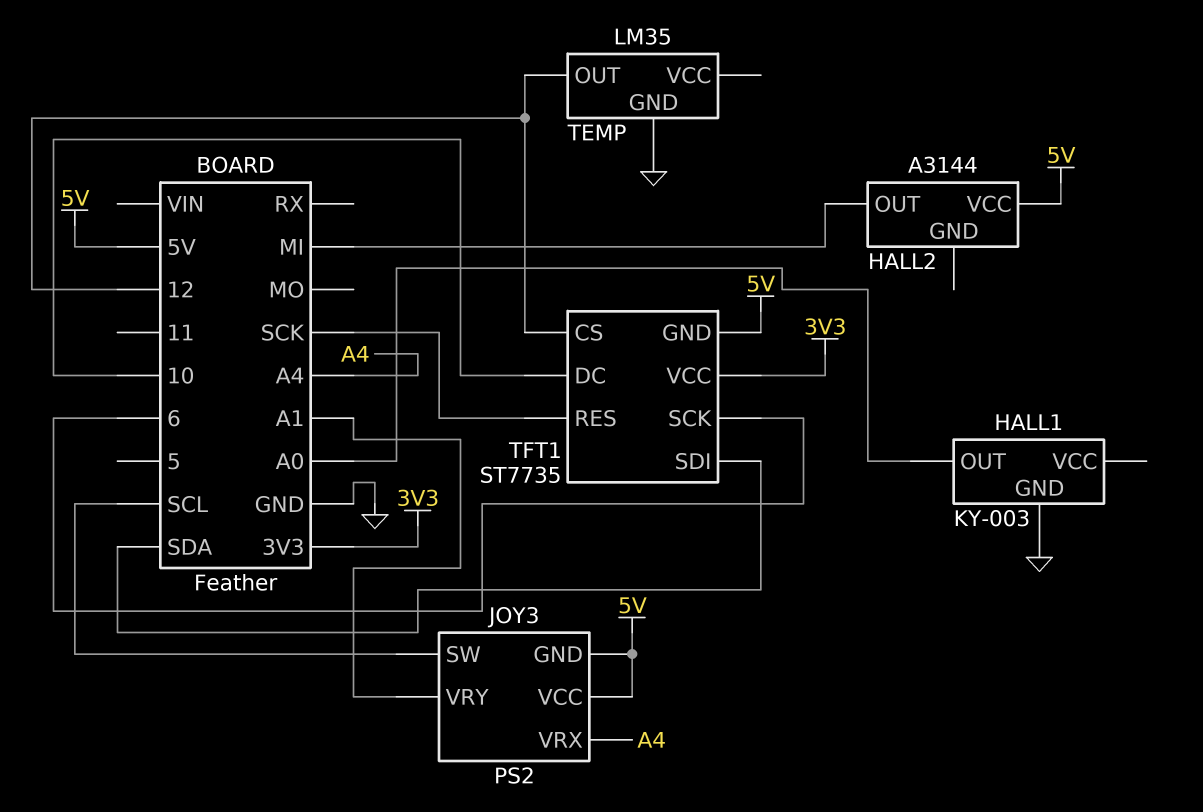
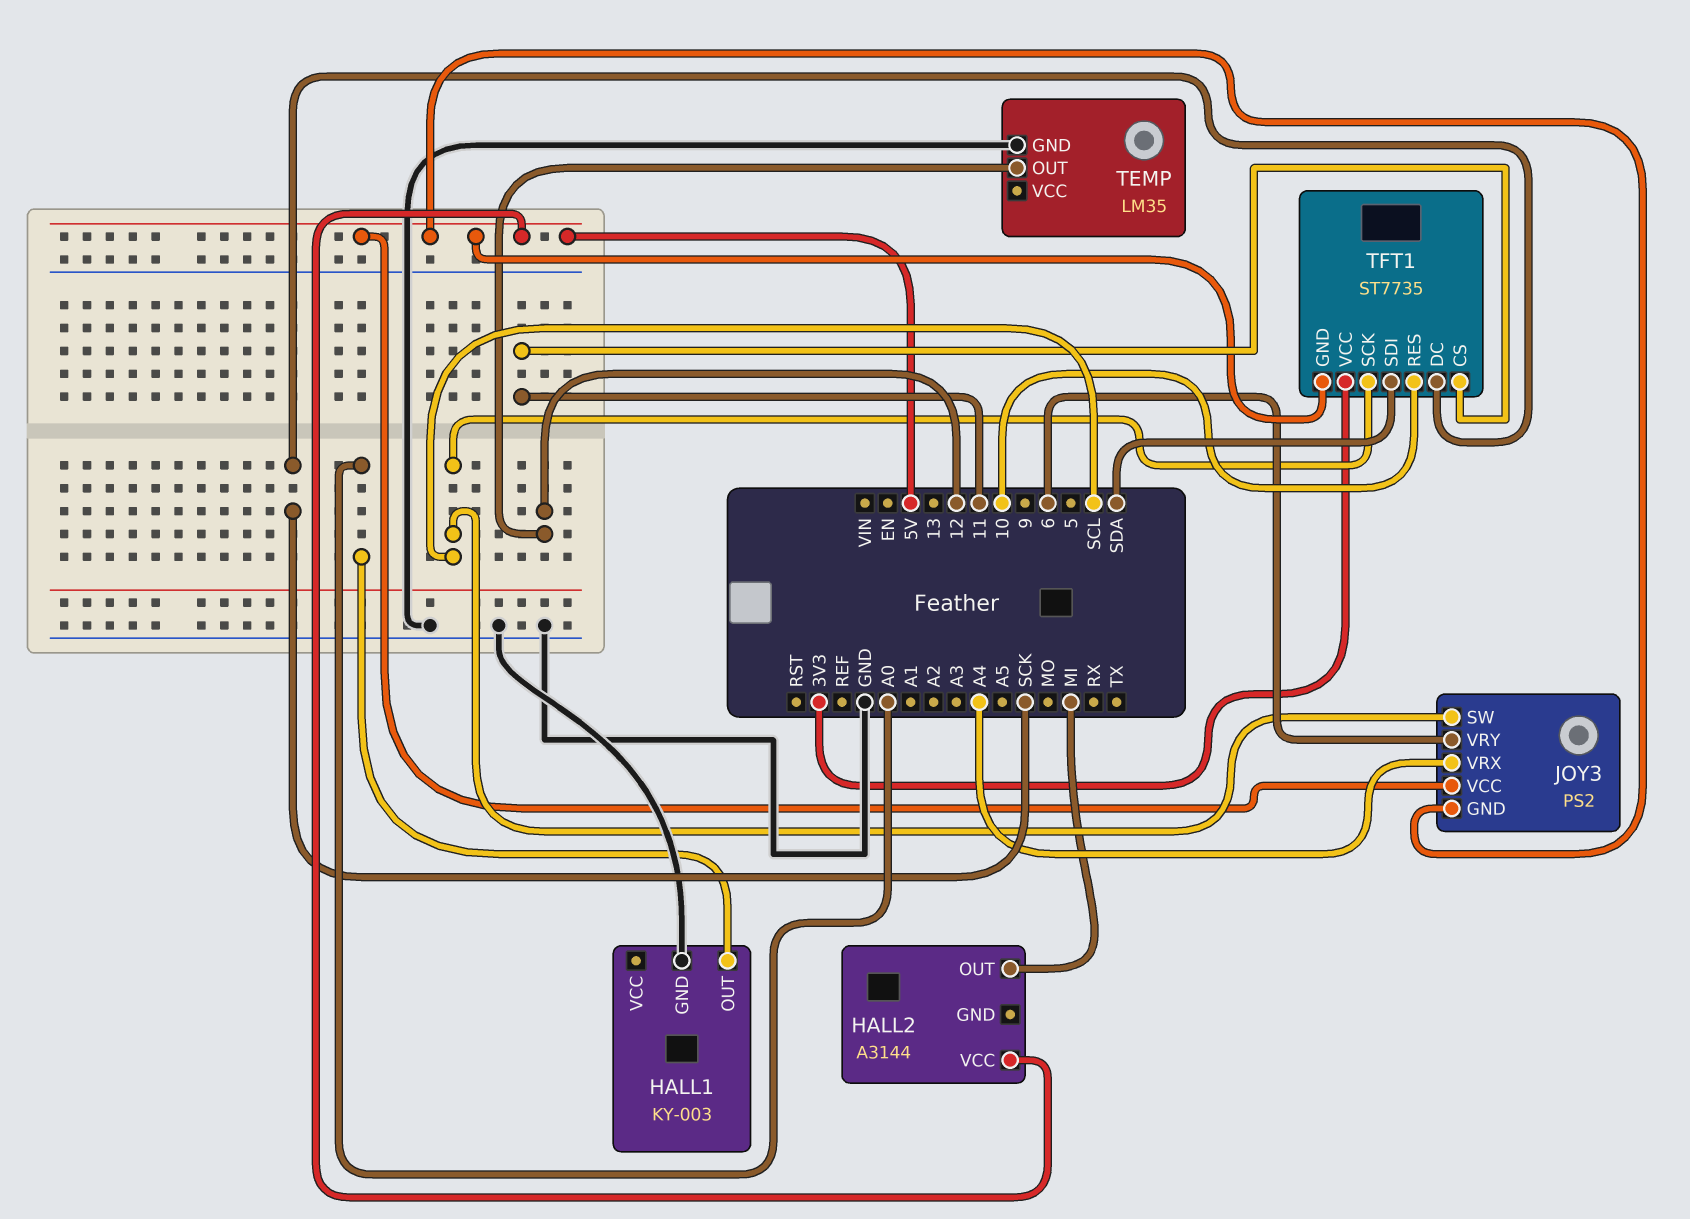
JOY3 pin VRY: A1 -> 6
TFT1 pin CS: 12 -> 11
TFT1 pin DC: 10 -> SCK
TFT1 pin RES: SCK -> 10
TFT1 pin SCK: 6 -> SCL

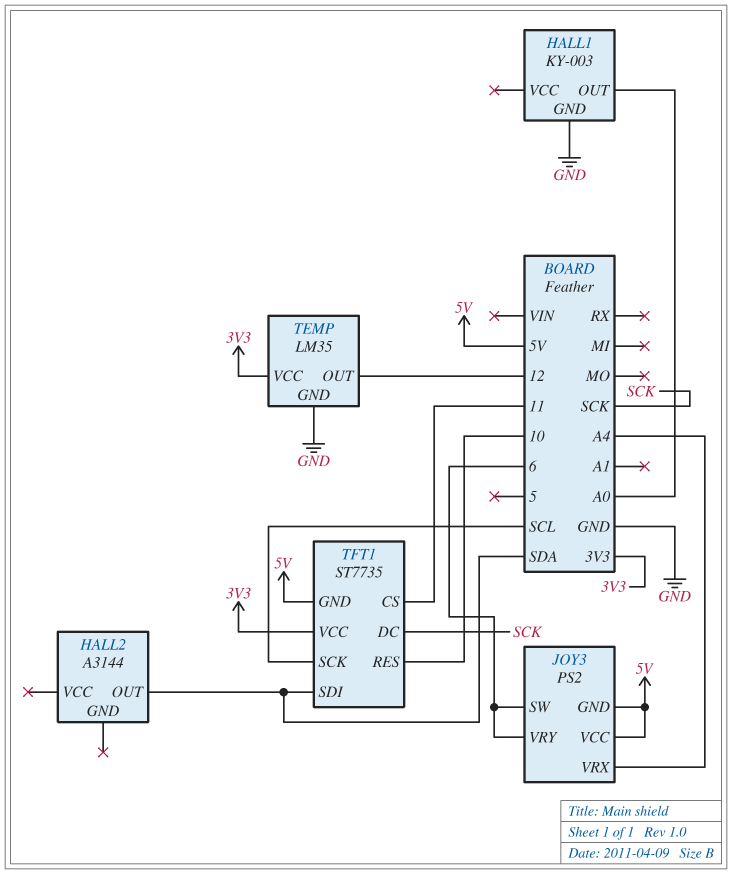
HALL2 pin OUT: MI -> SDA
HALL2 pin VCC: 5V -> none
JOY3 pin SW: SCL -> 6
TEMP pin VCC: none -> 3V3

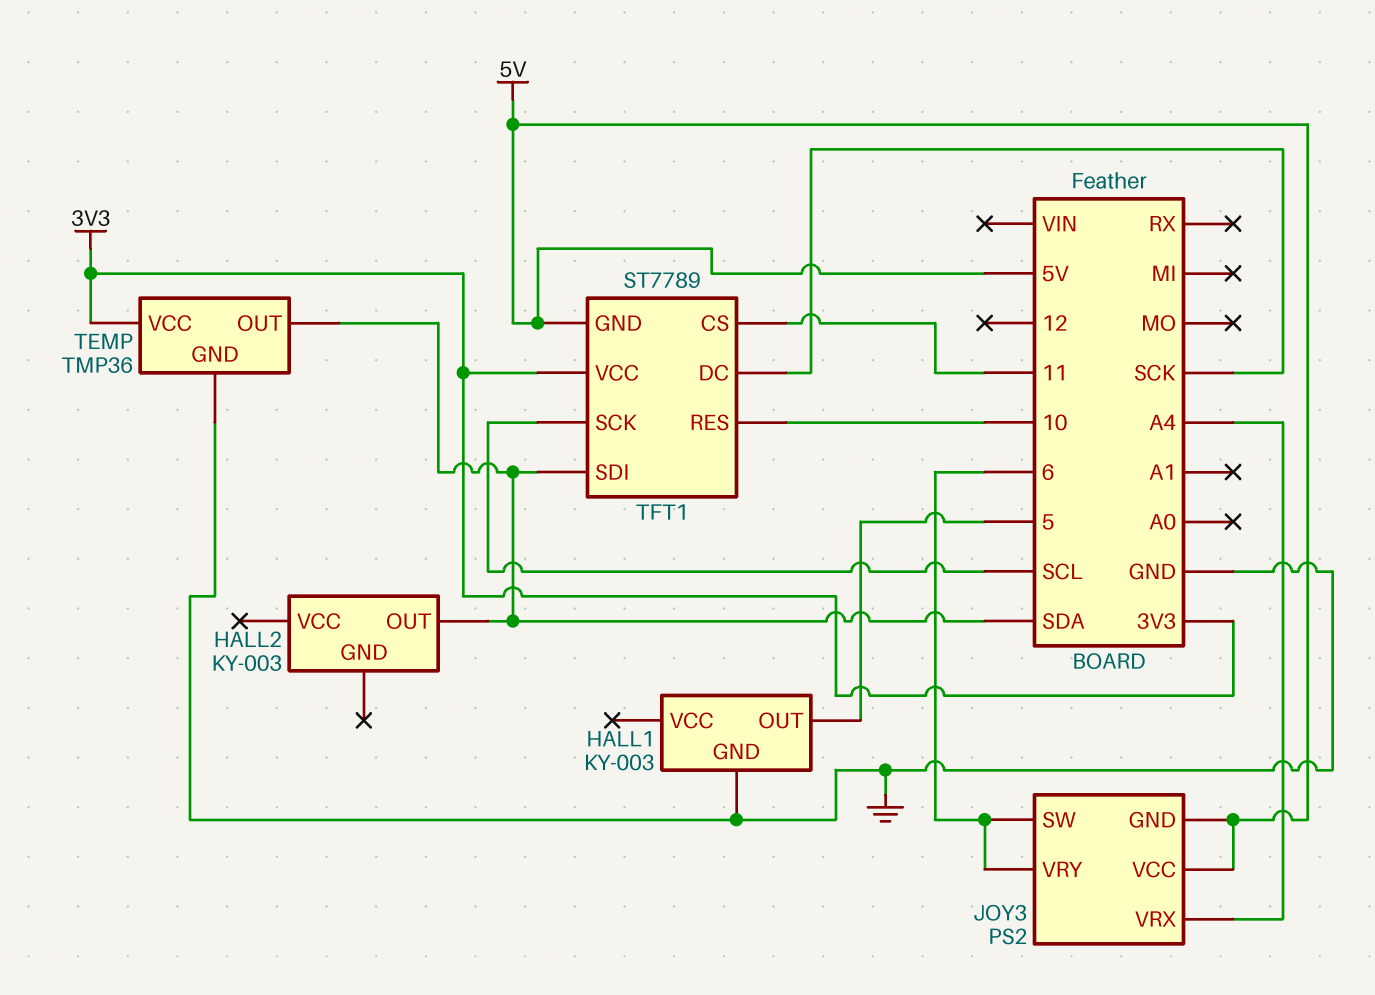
HALL1 pin OUT: A0 -> 5
HALL2: A3144 -> KY-003
TEMP: LM35 -> TMP36
TEMP pin OUT: 12 -> SDA
TFT1: ST7735 -> ST7789

